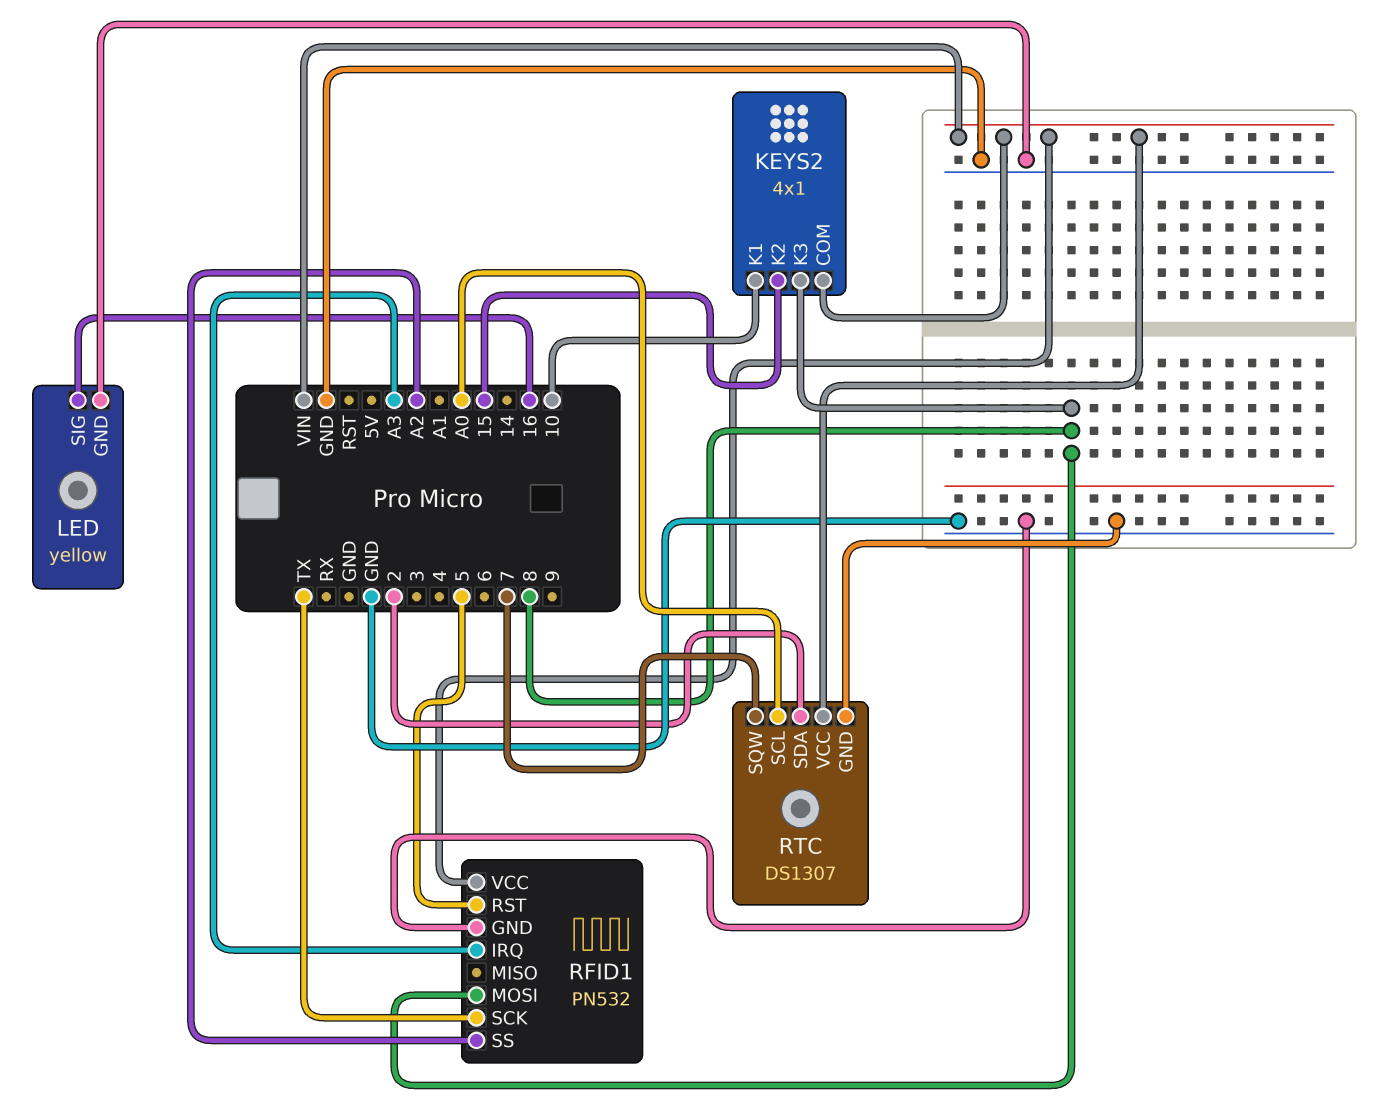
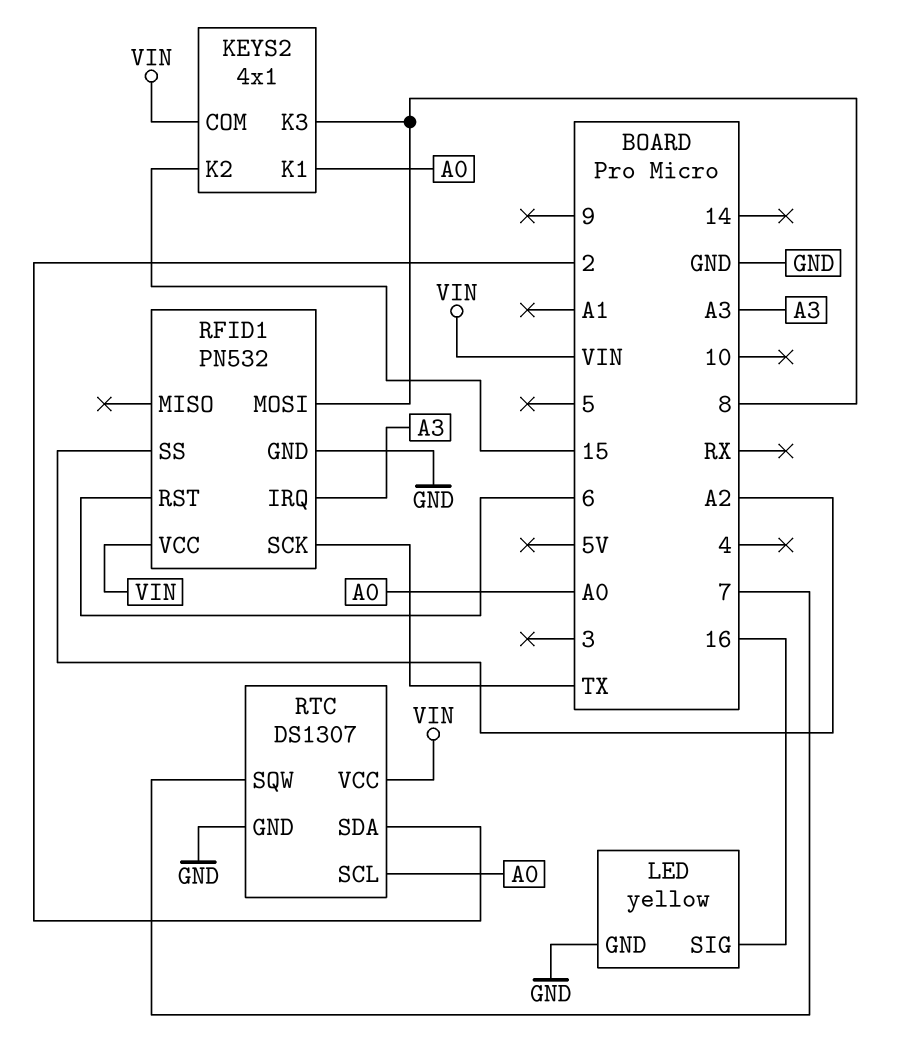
KEYS2 pin K1: 10 -> A0
RFID1 pin RST: 5 -> 6

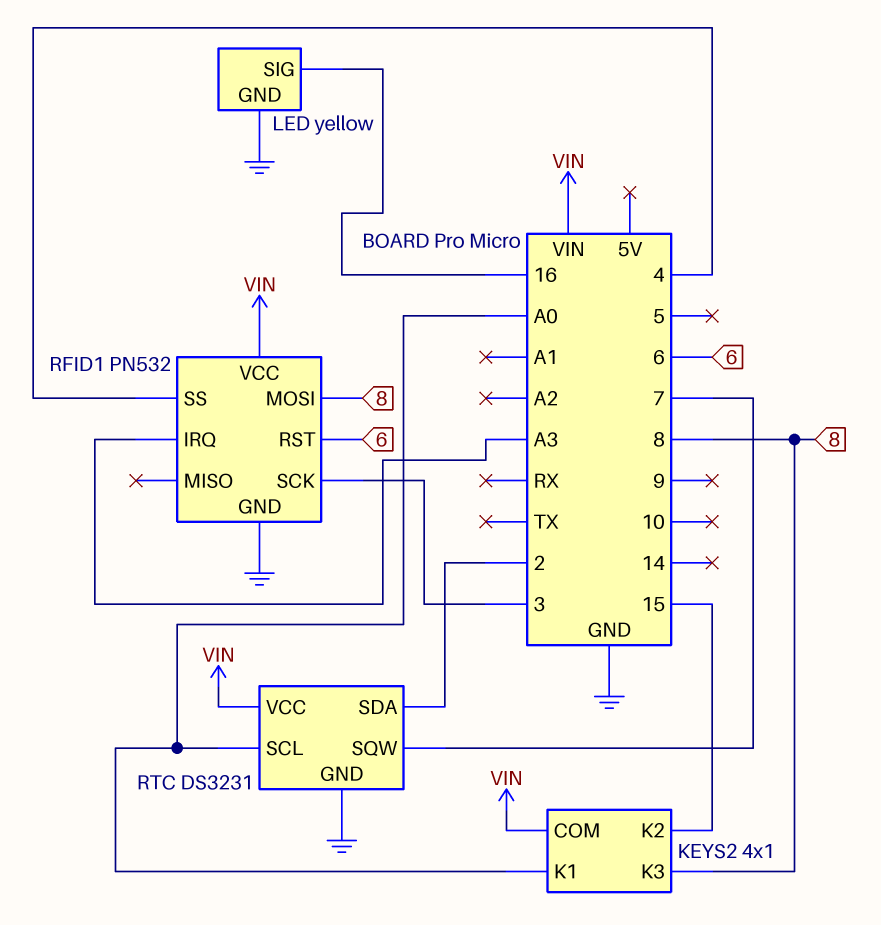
RFID1 pin SCK: TX -> 3
RFID1 pin SS: A2 -> 4
RTC: DS1307 -> DS3231

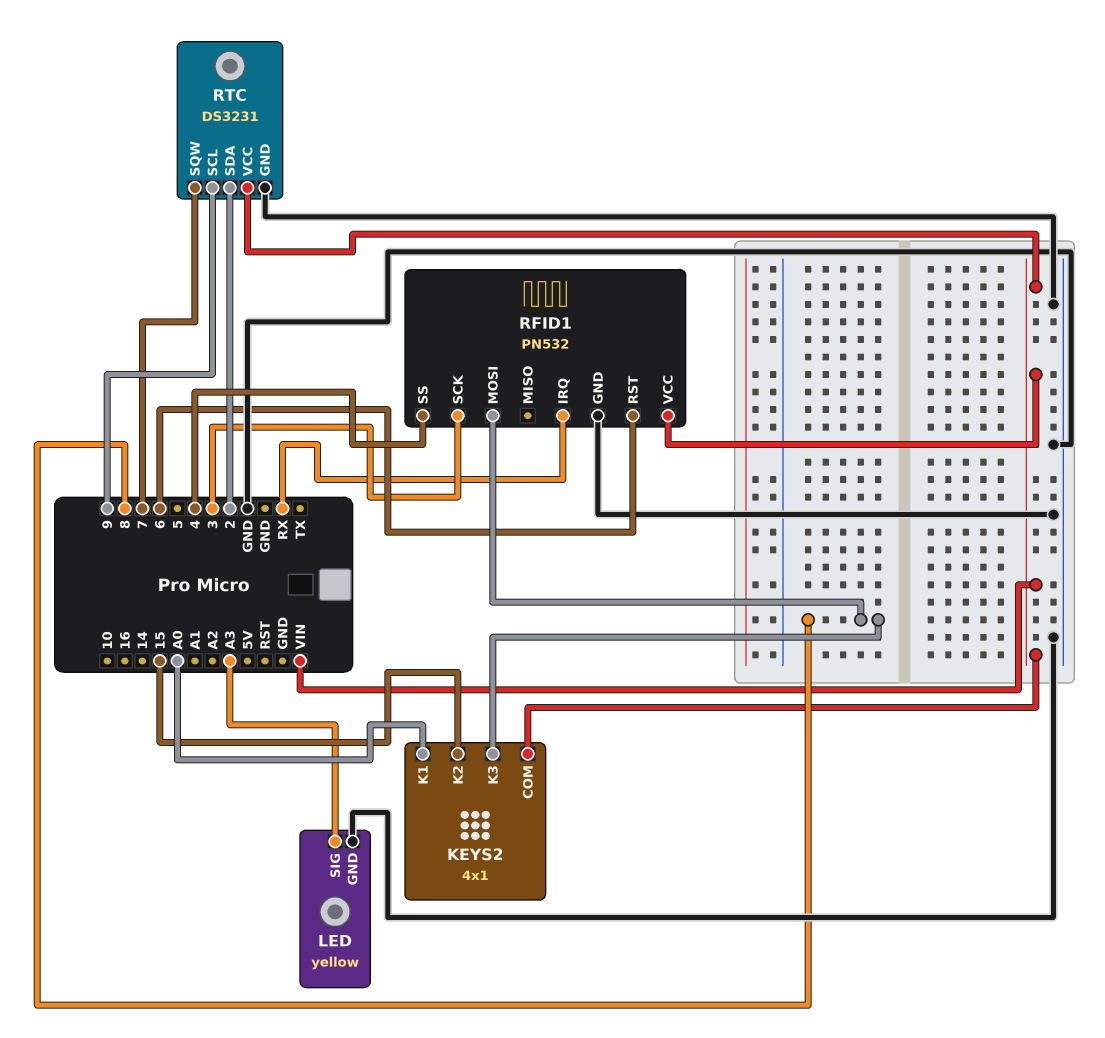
LED pin SIG: 16 -> A3
RFID1 pin IRQ: A3 -> RX
RTC pin SCL: A0 -> 9

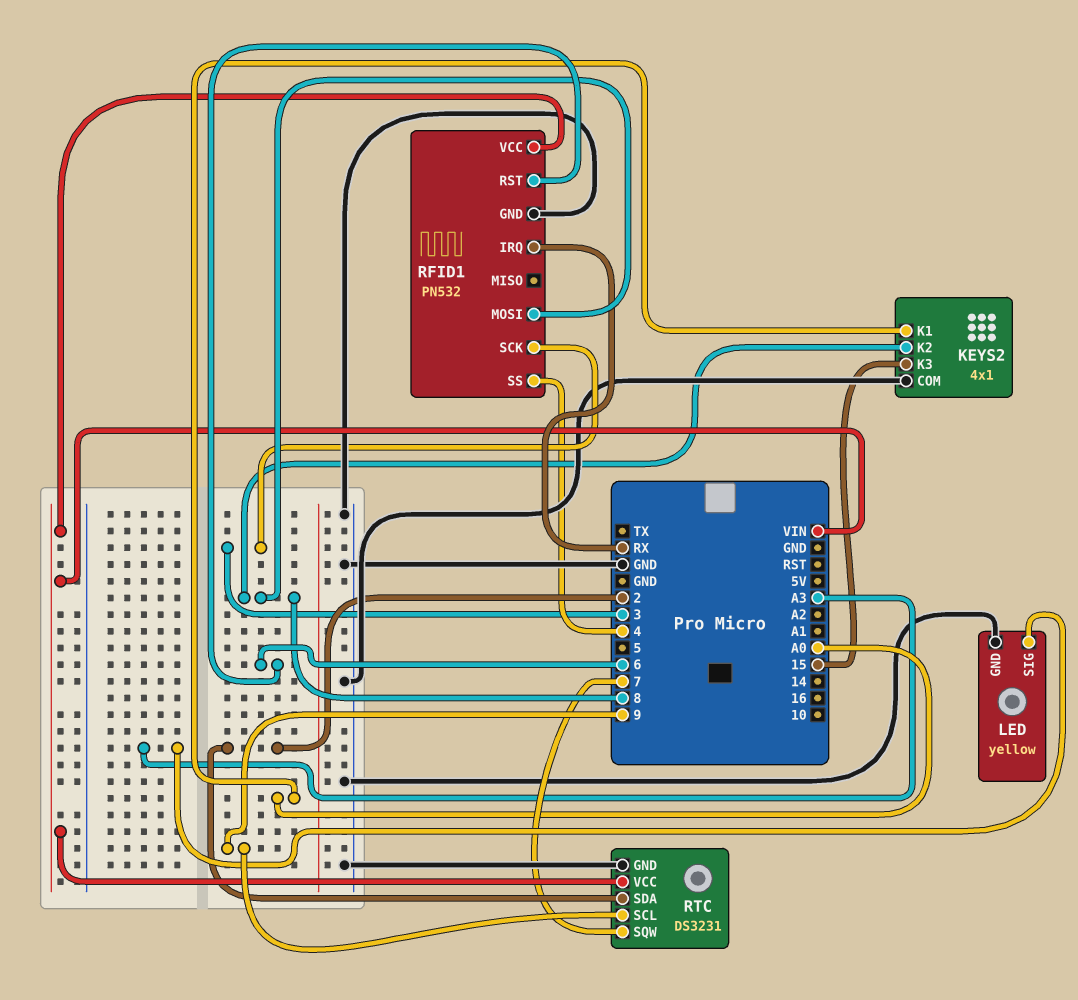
KEYS2 pin COM: VIN -> GND
KEYS2 pin K2: 15 -> 8
KEYS2 pin K3: 8 -> 15

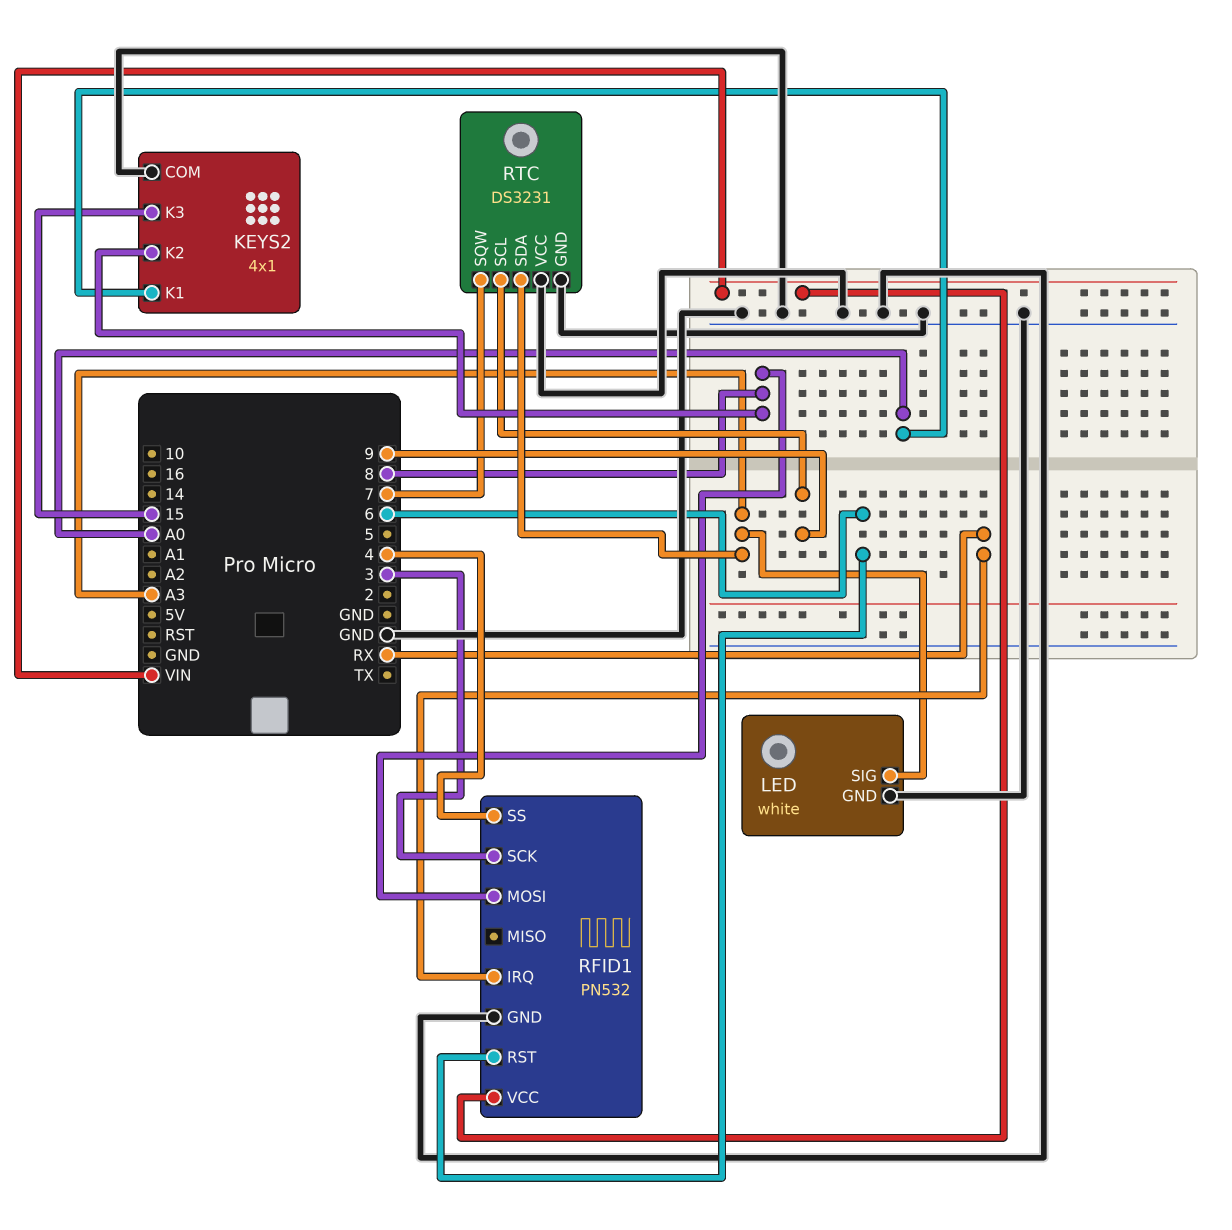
LED: yellow -> white
RTC pin SDA: 2 -> A3
RTC pin VCC: VIN -> GND

